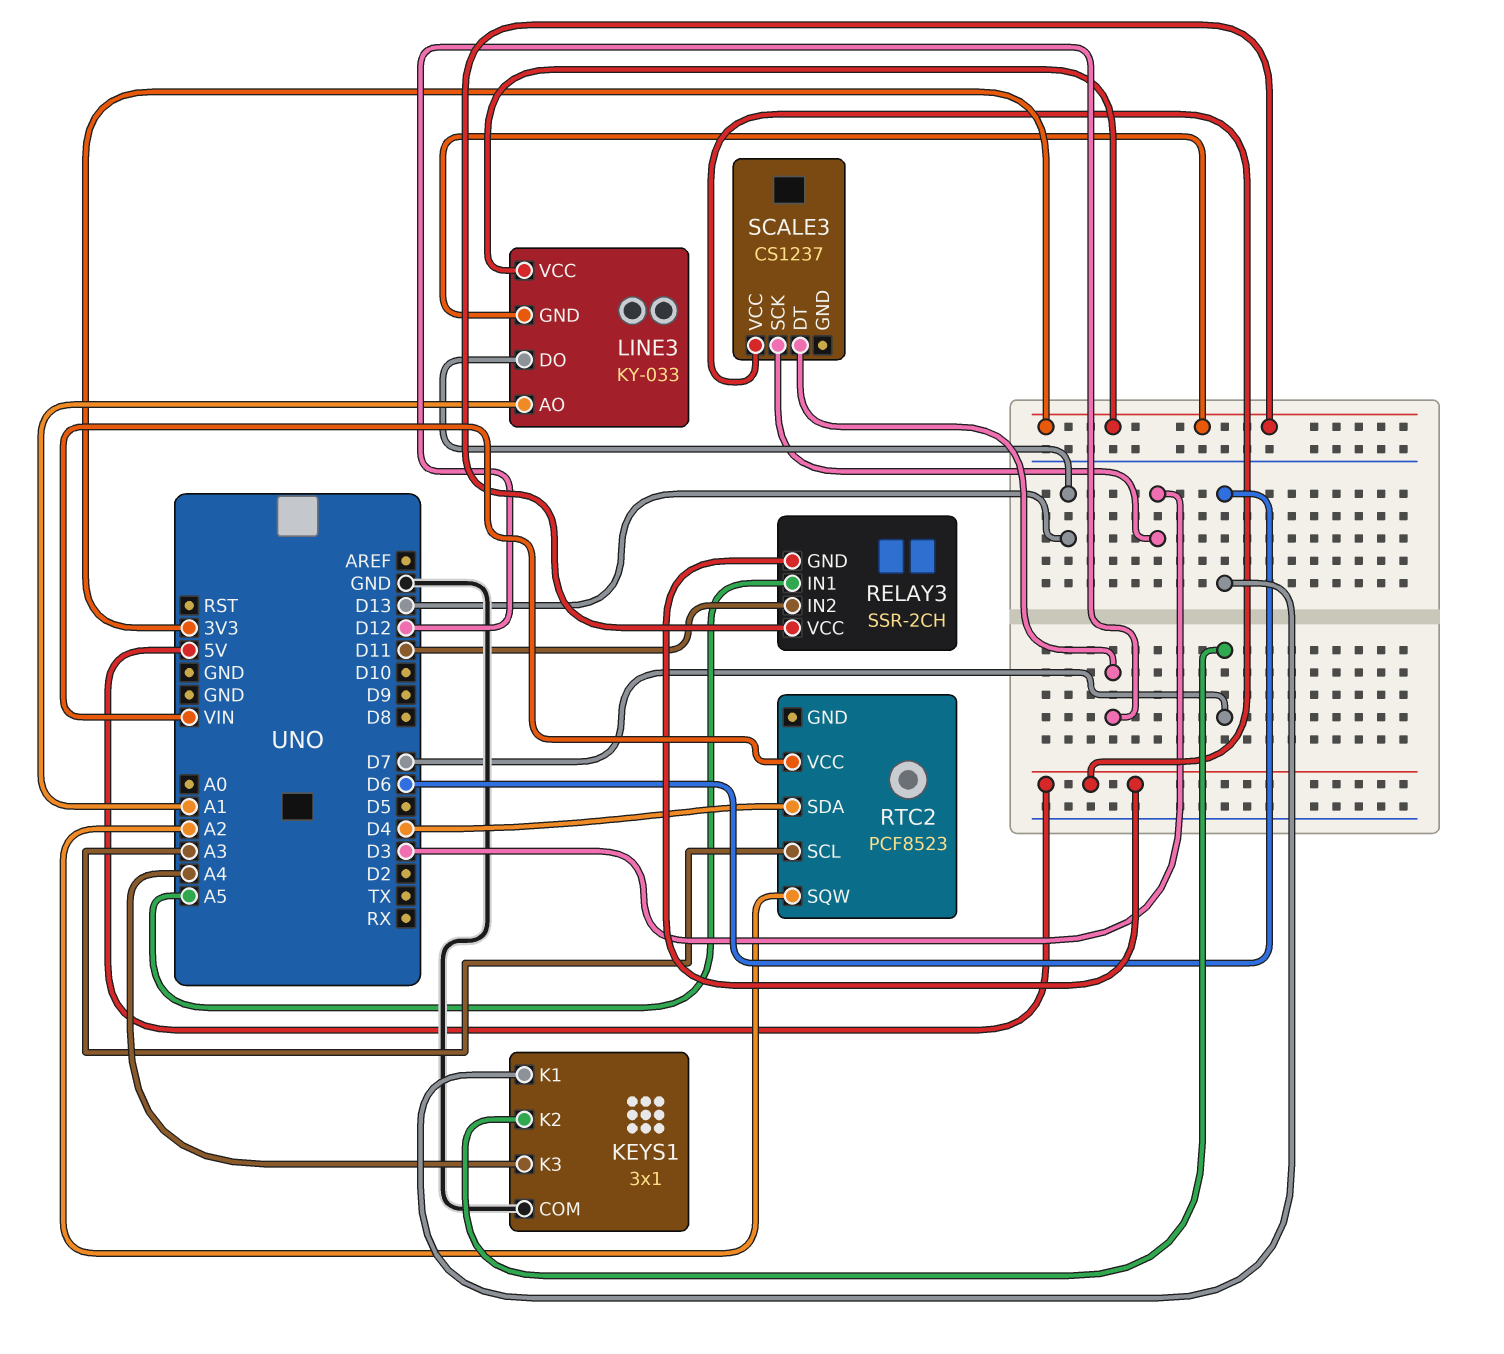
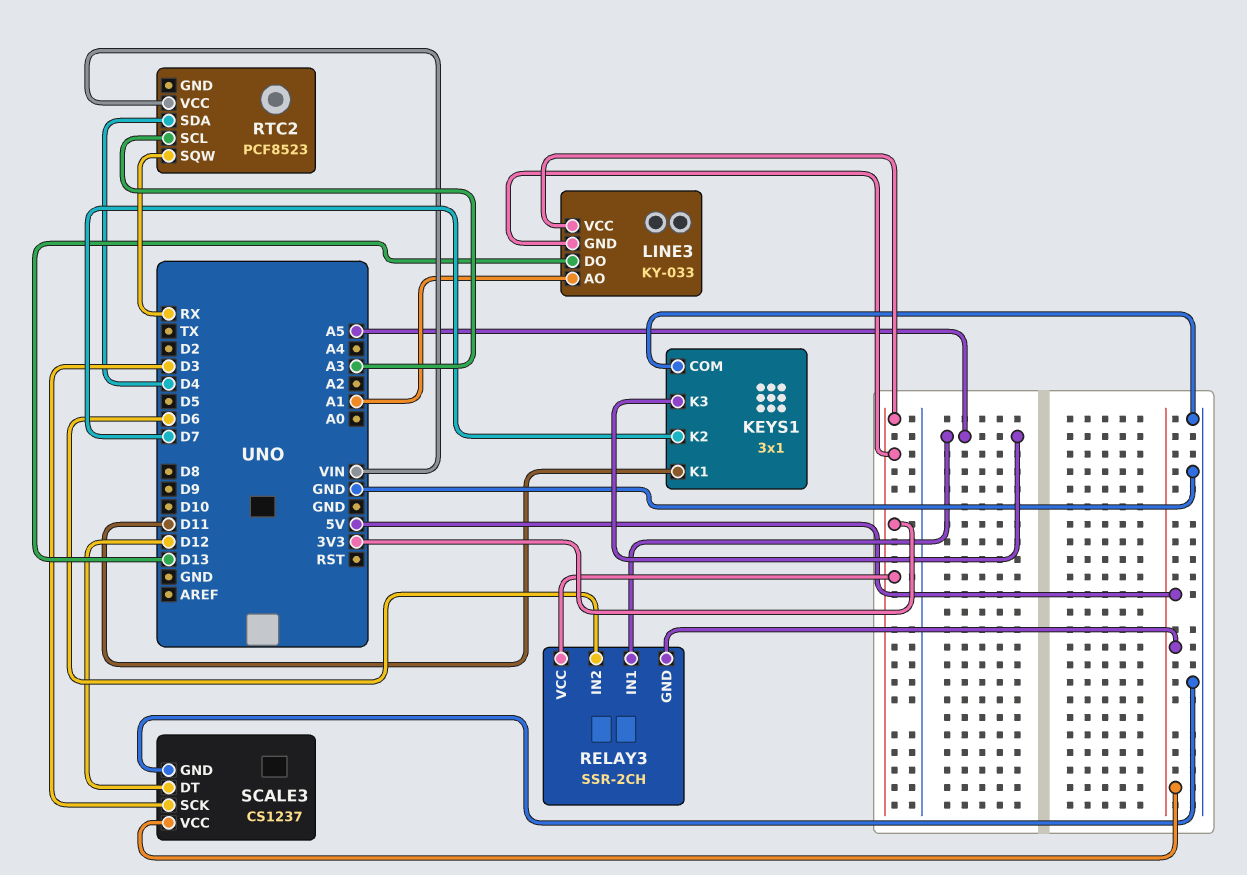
KEYS1 pin K1: D6 -> D11
KEYS1 pin K3: A4 -> A5
RELAY3 pin IN2: D11 -> D6
RTC2 pin SQW: A2 -> RX
SCALE3 pin GND: none -> GND

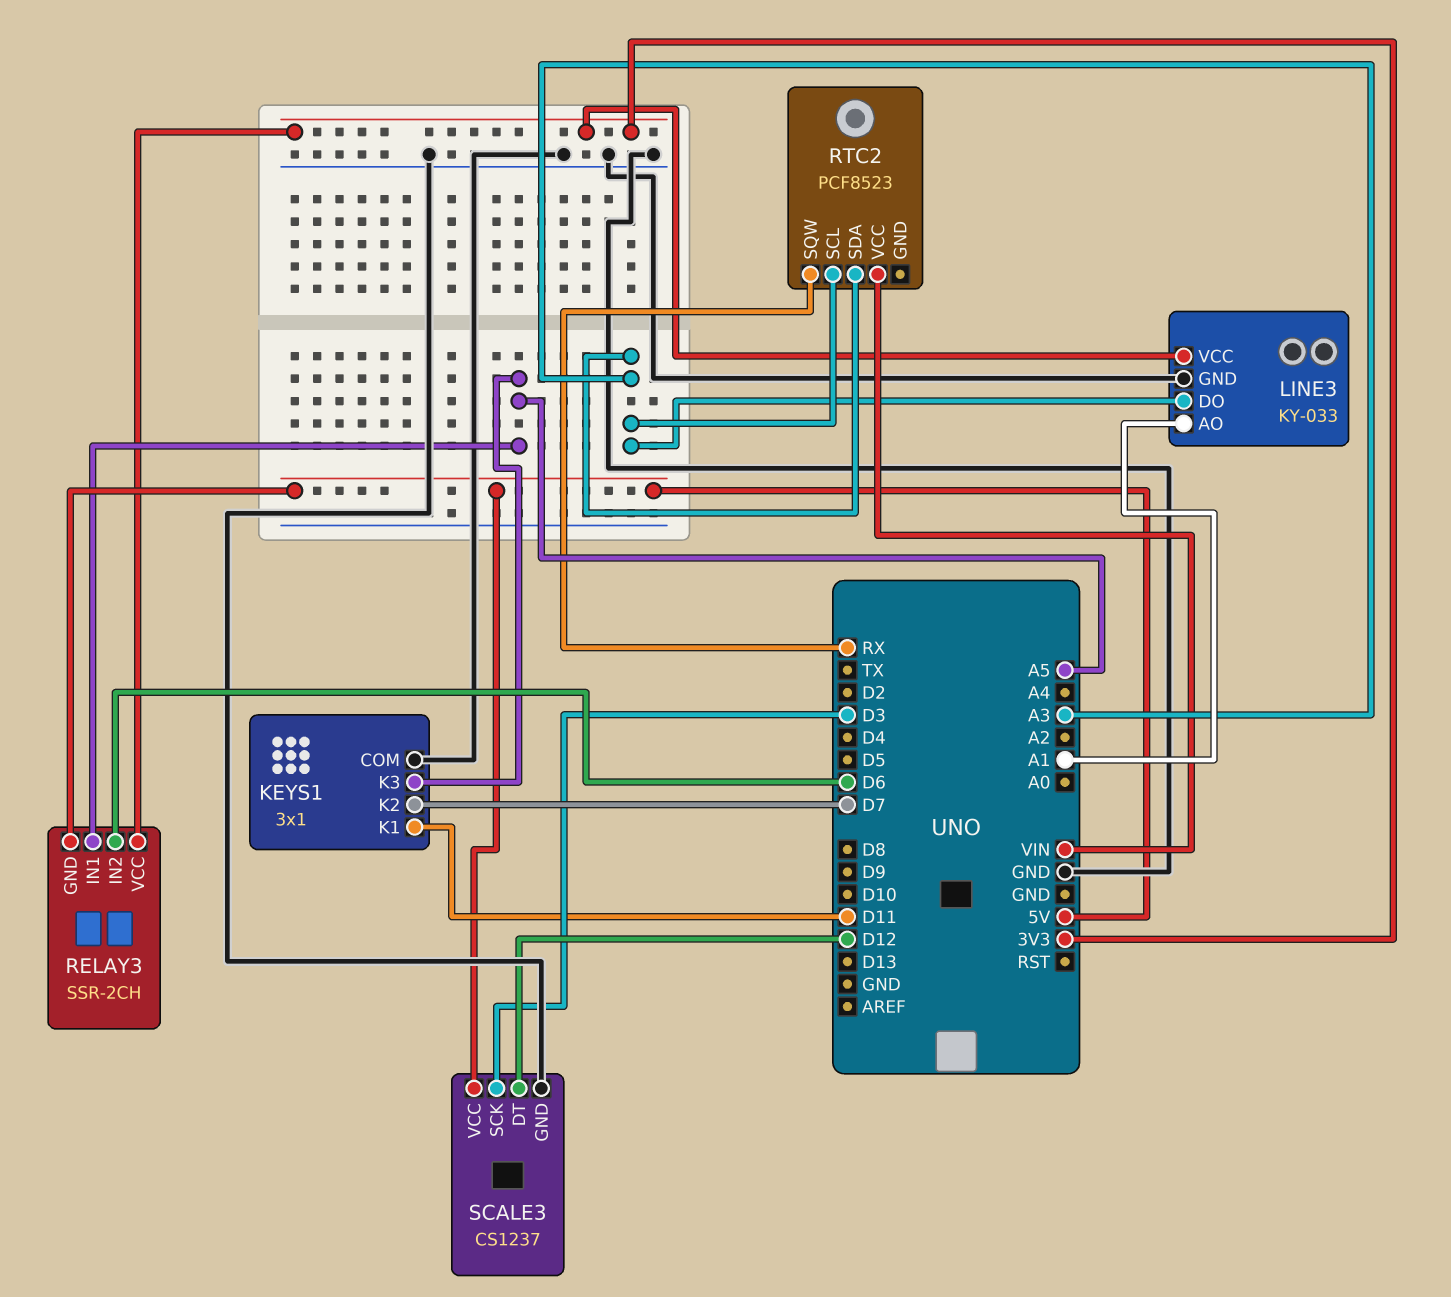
LINE3 pin DO: D13 -> A3
LINE3 pin GND: 3V3 -> GND
RTC2 pin SDA: D4 -> A3

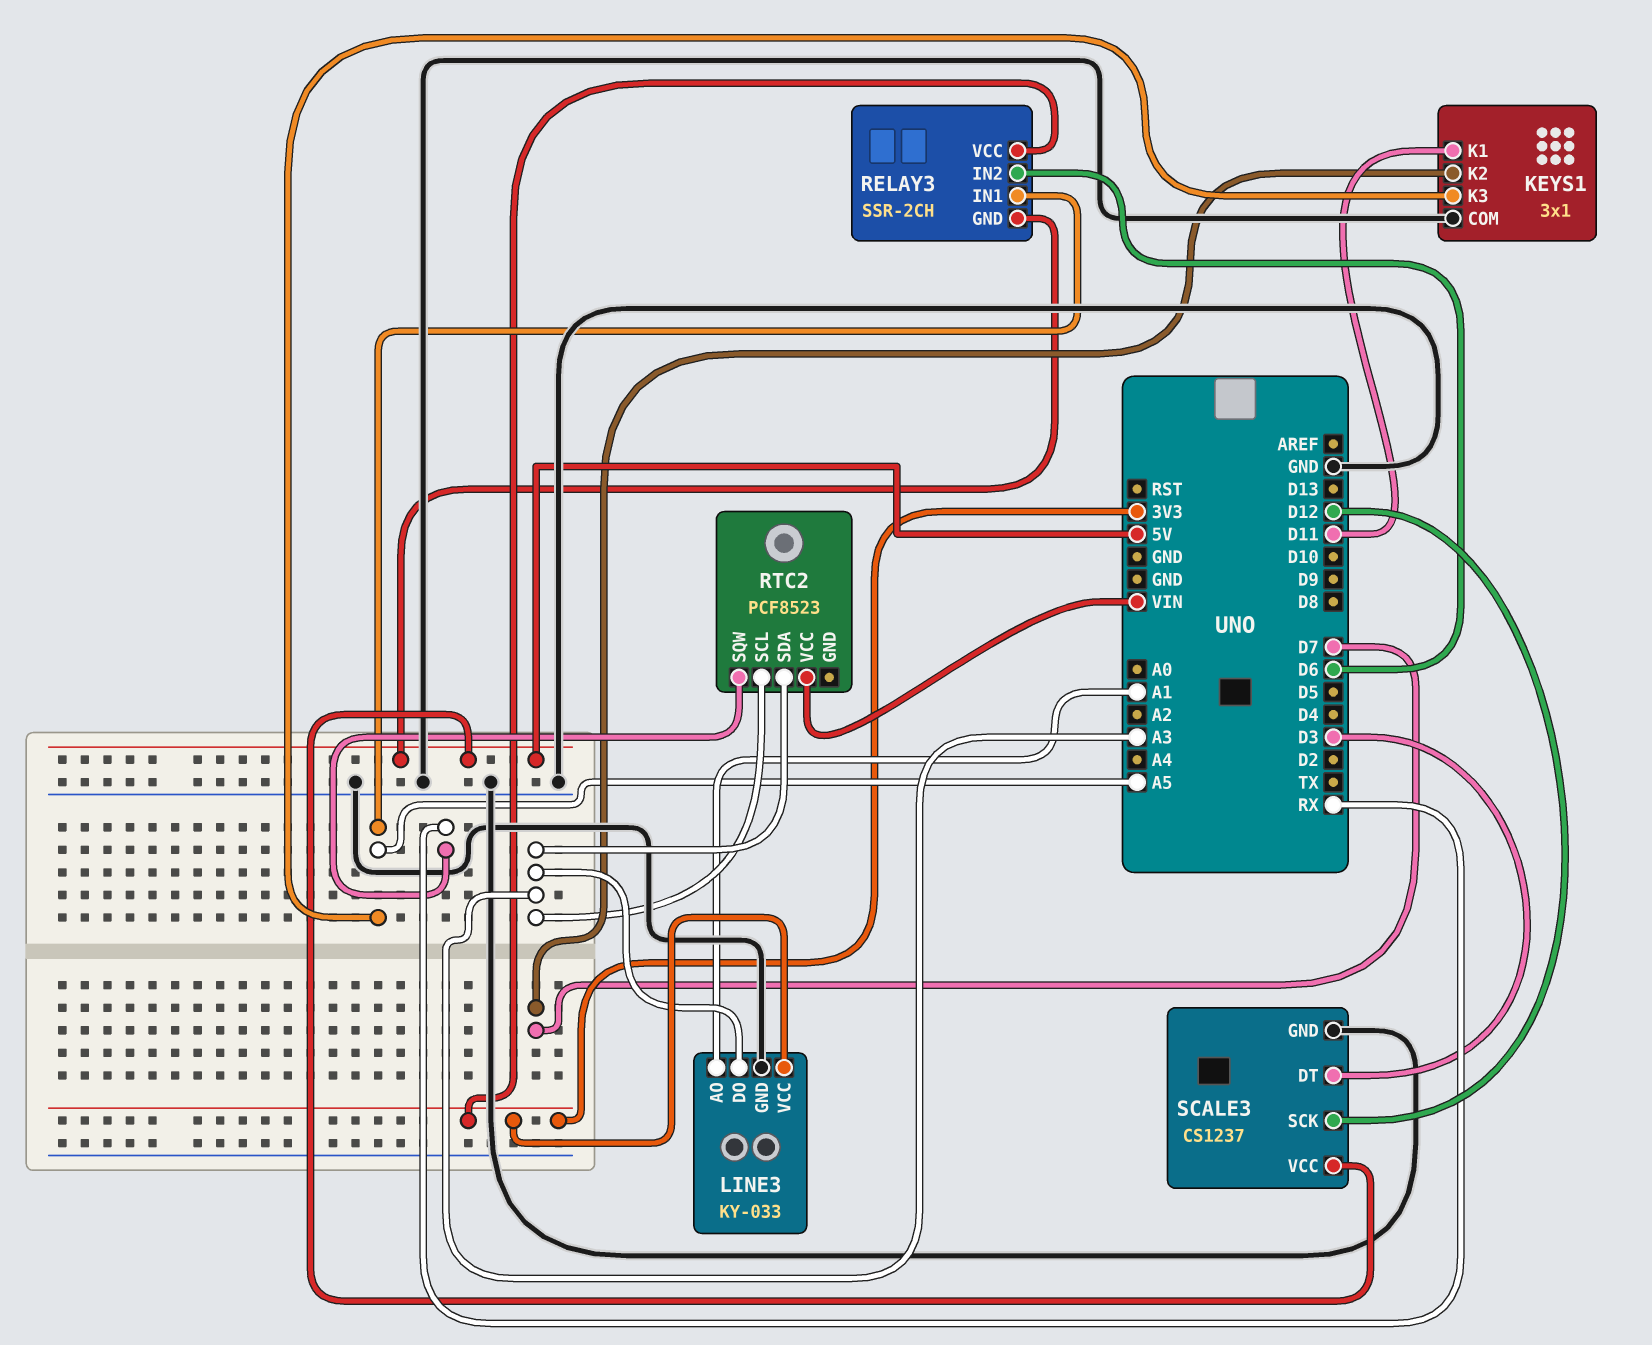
SCALE3 pin DT: D12 -> D3
SCALE3 pin SCK: D3 -> D12

